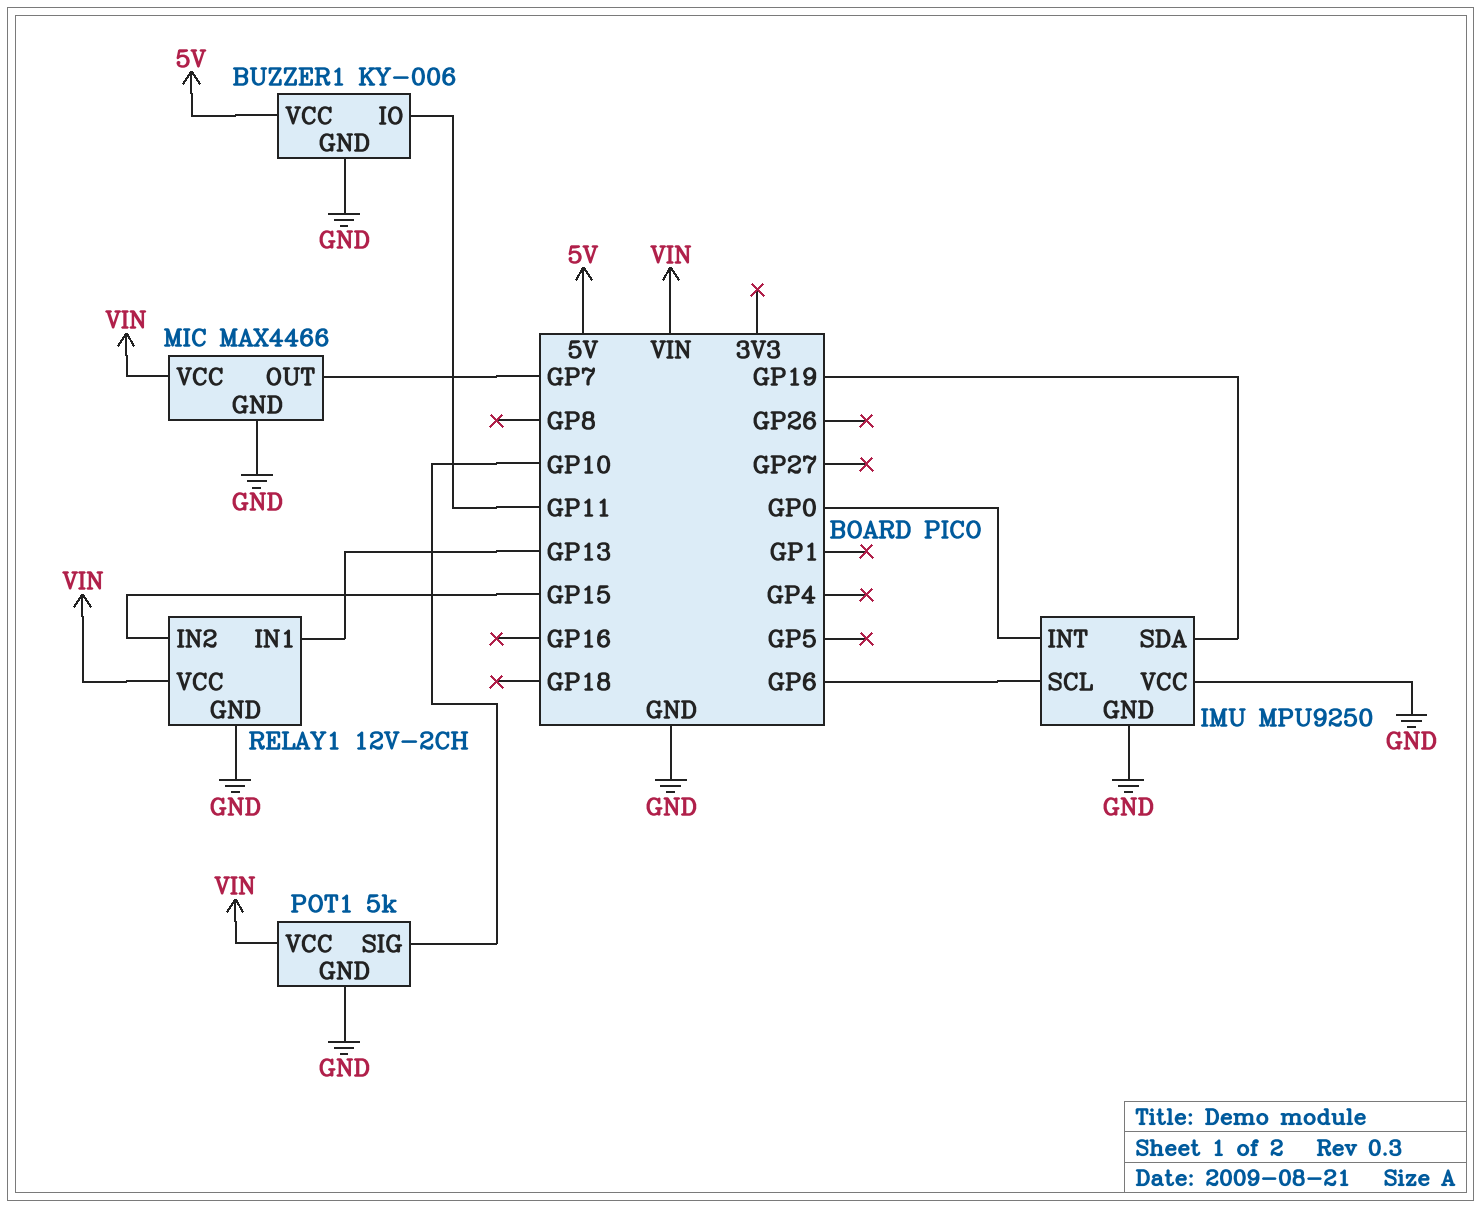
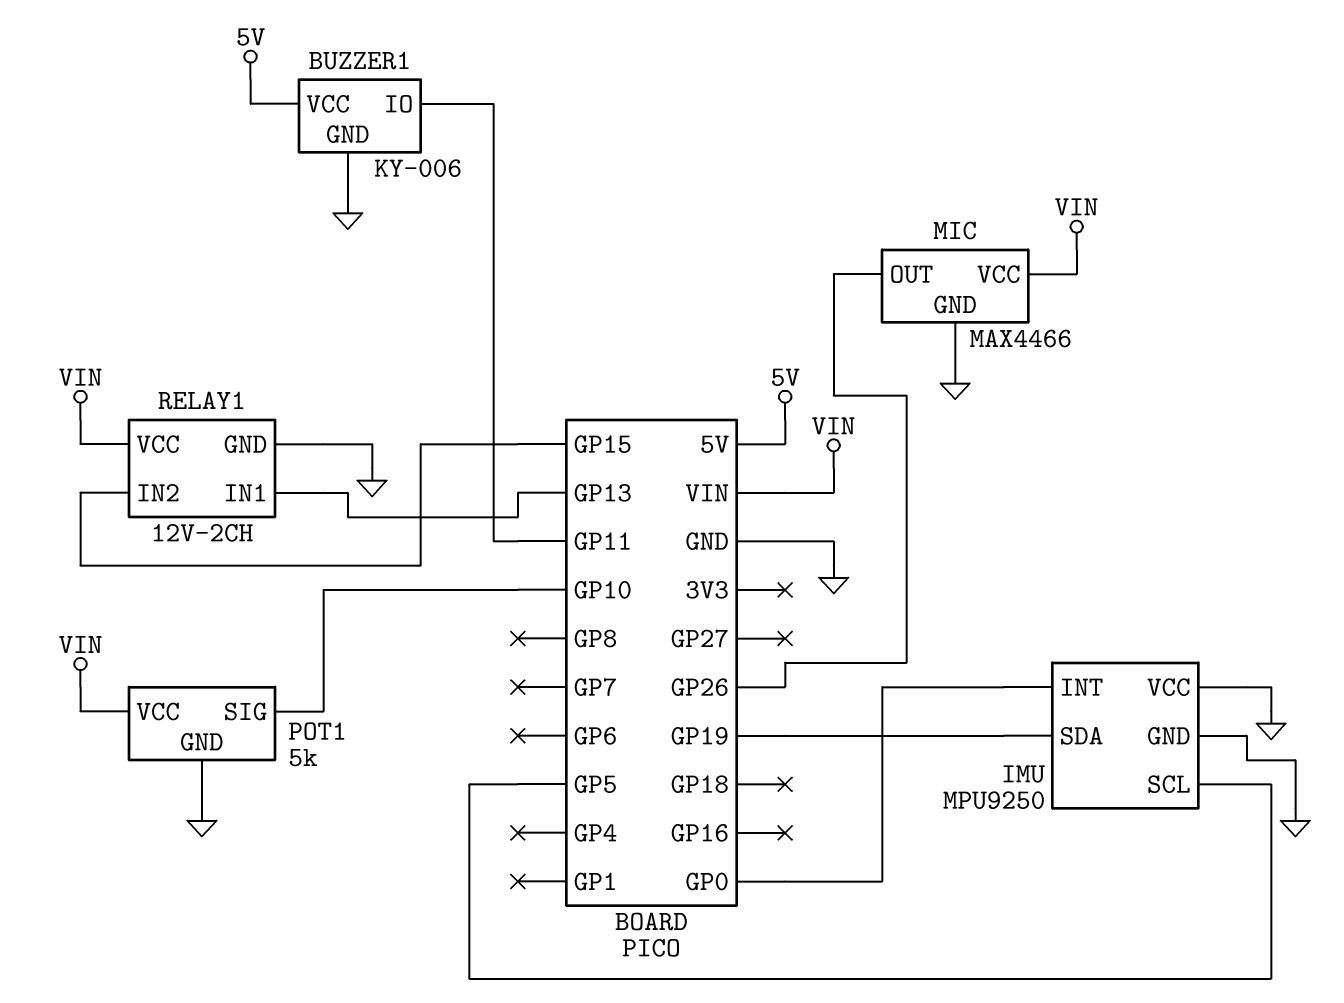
IMU pin SCL: GP6 -> GP5
MIC pin OUT: GP7 -> GP26

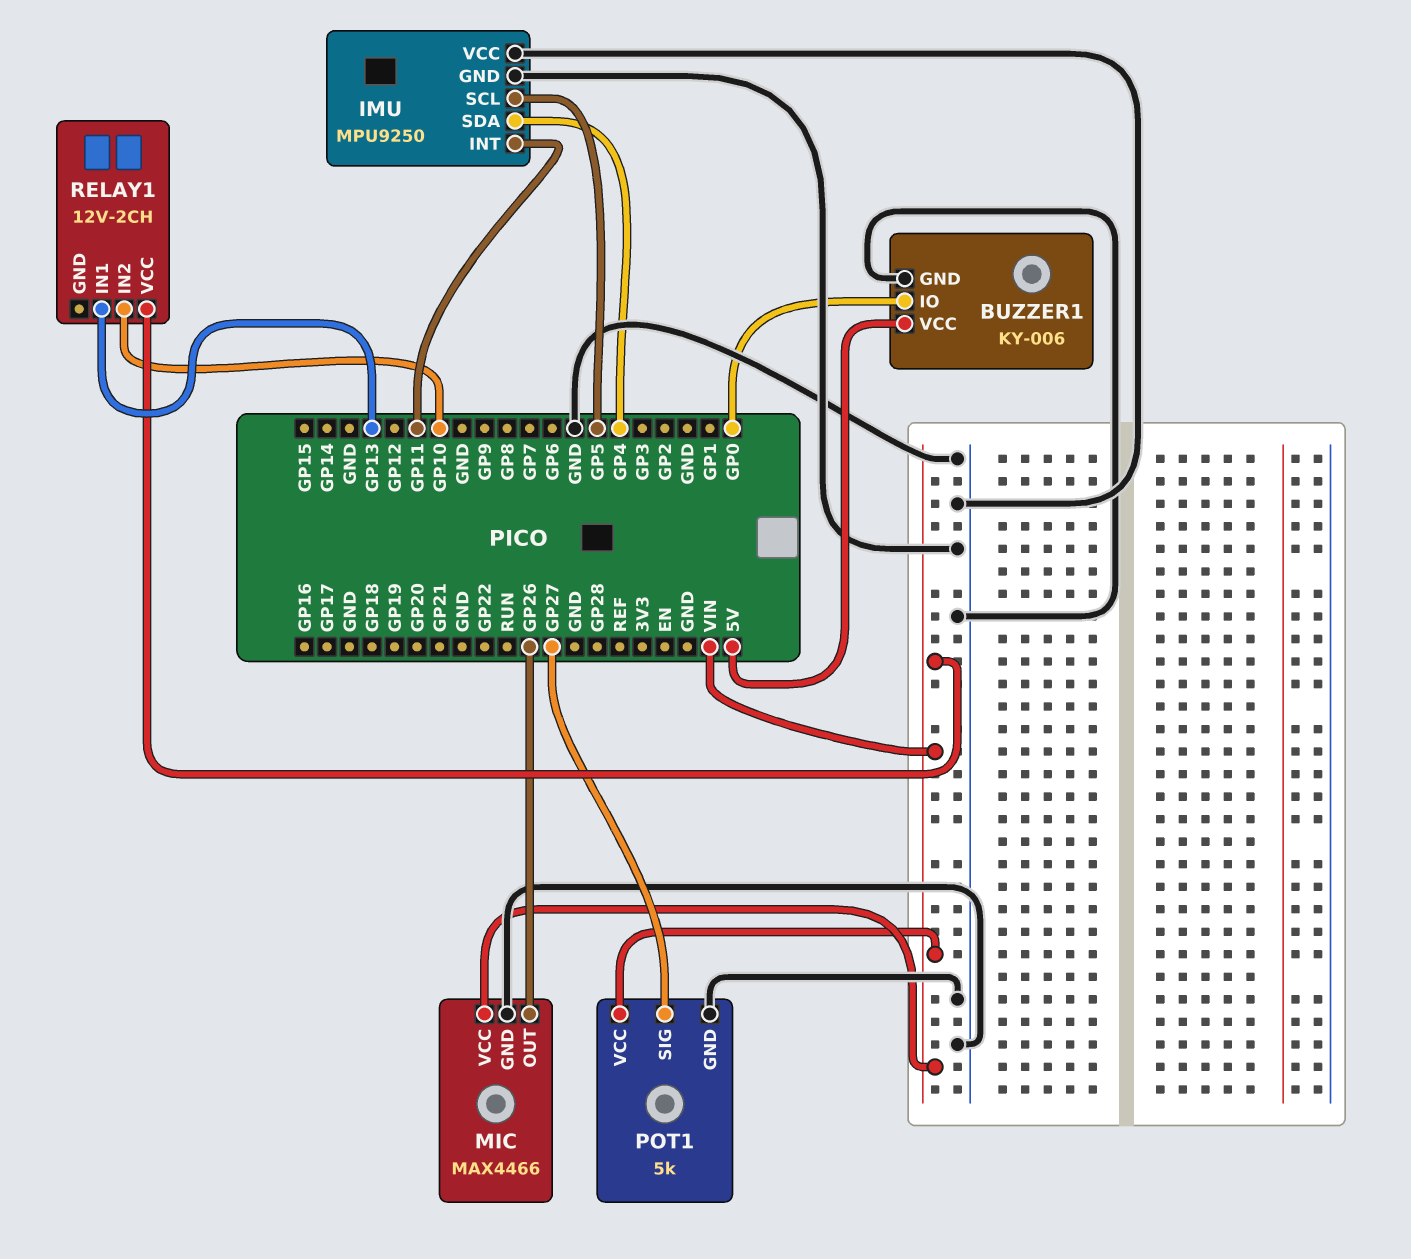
BUZZER1 pin IO: GP11 -> GP0
IMU pin INT: GP0 -> GP11
IMU pin SDA: GP19 -> GP4
POT1 pin SIG: GP10 -> GP27
RELAY1 pin GND: GND -> none
RELAY1 pin IN2: GP15 -> GP10

